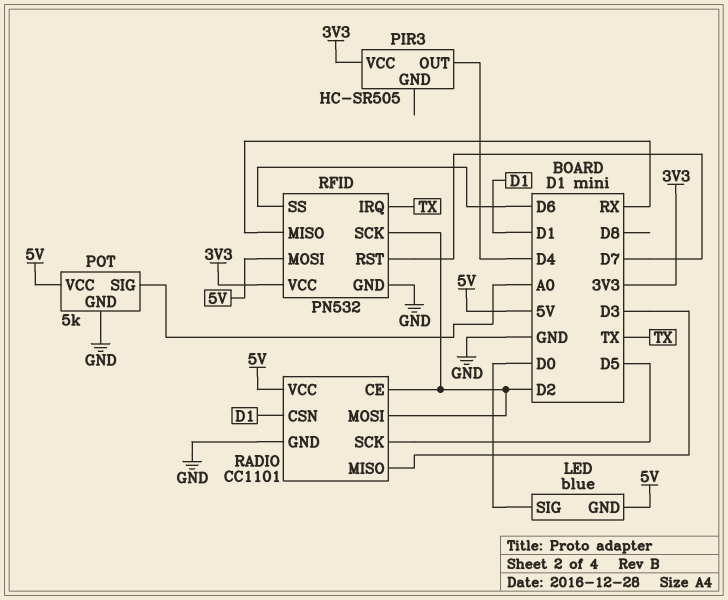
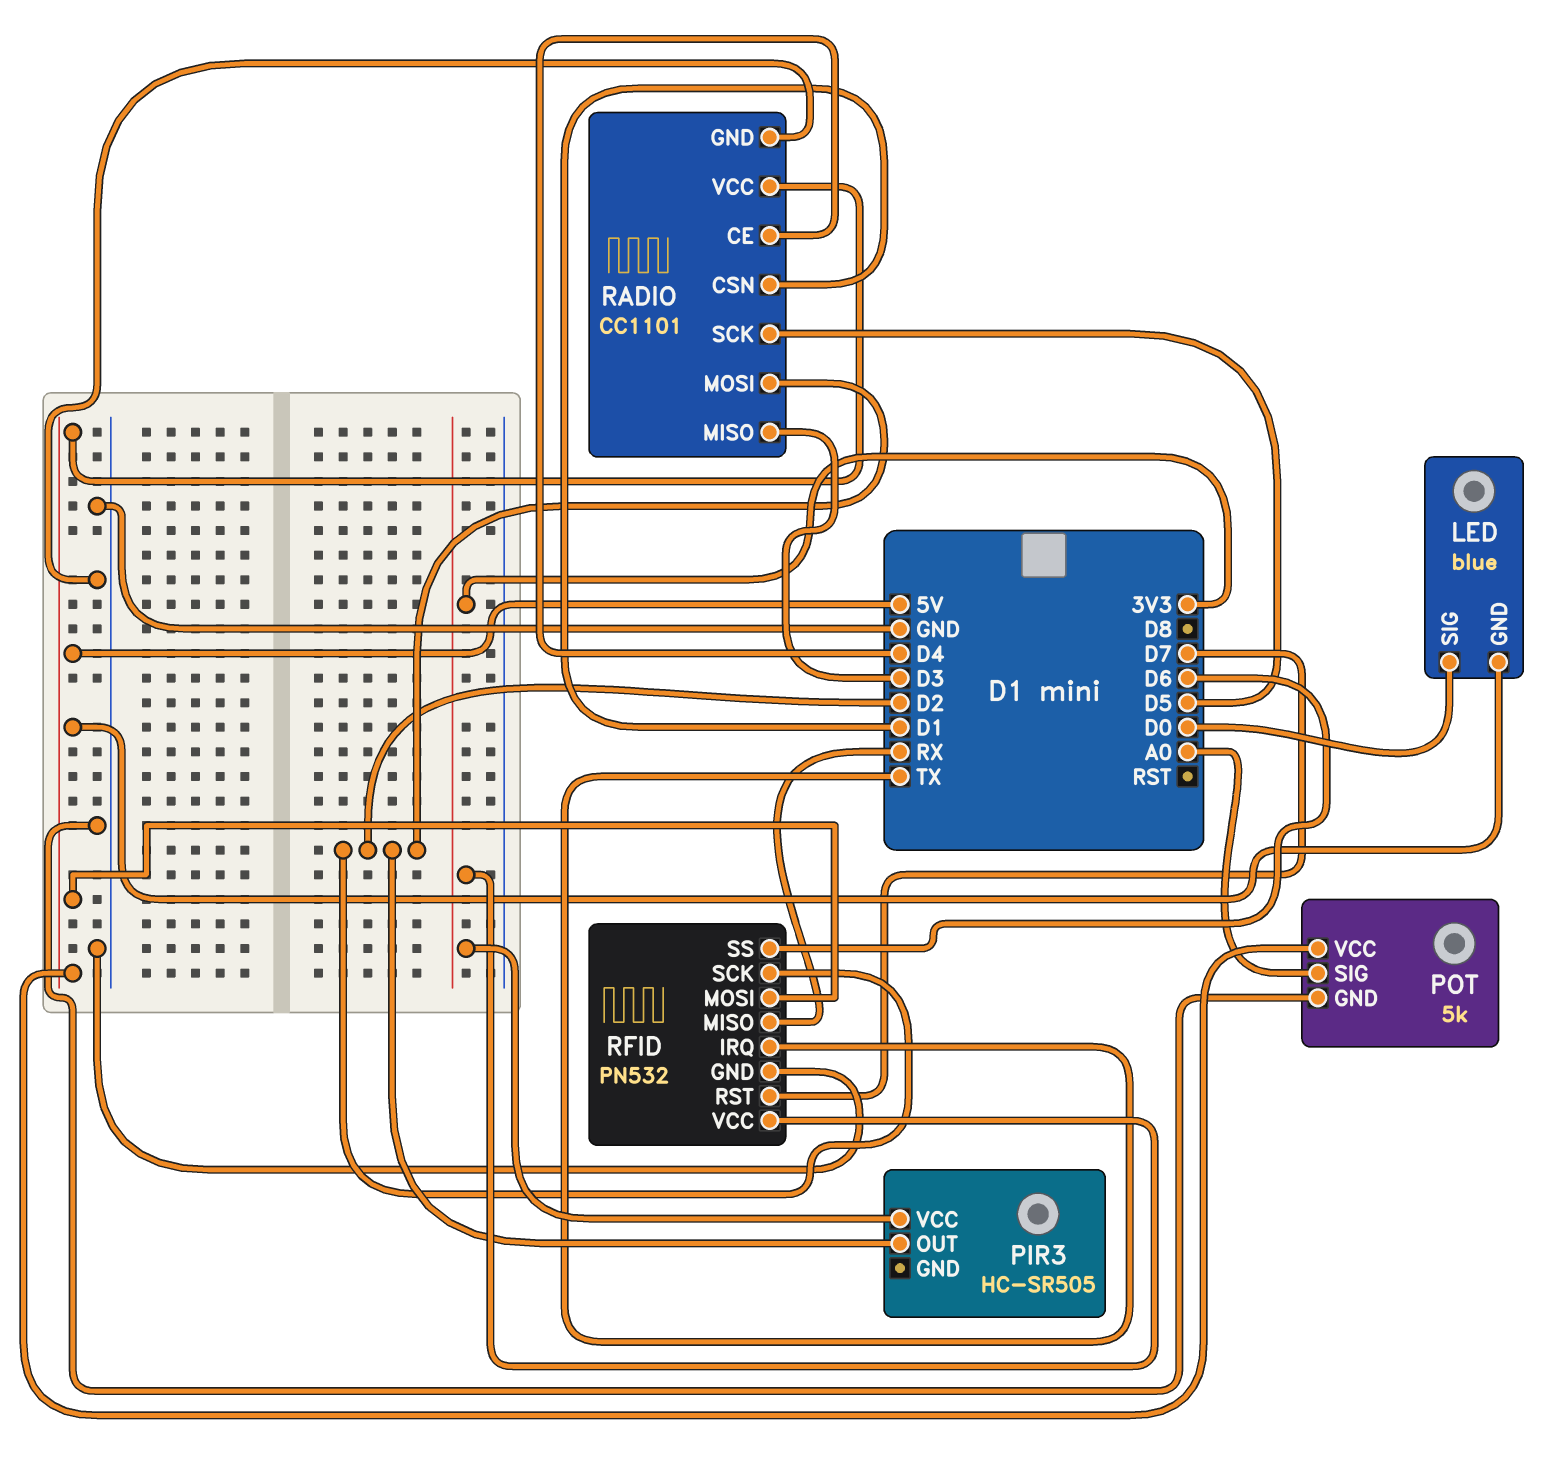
PIR3 pin OUT: D4 -> D2
RADIO pin CE: D2 -> D4

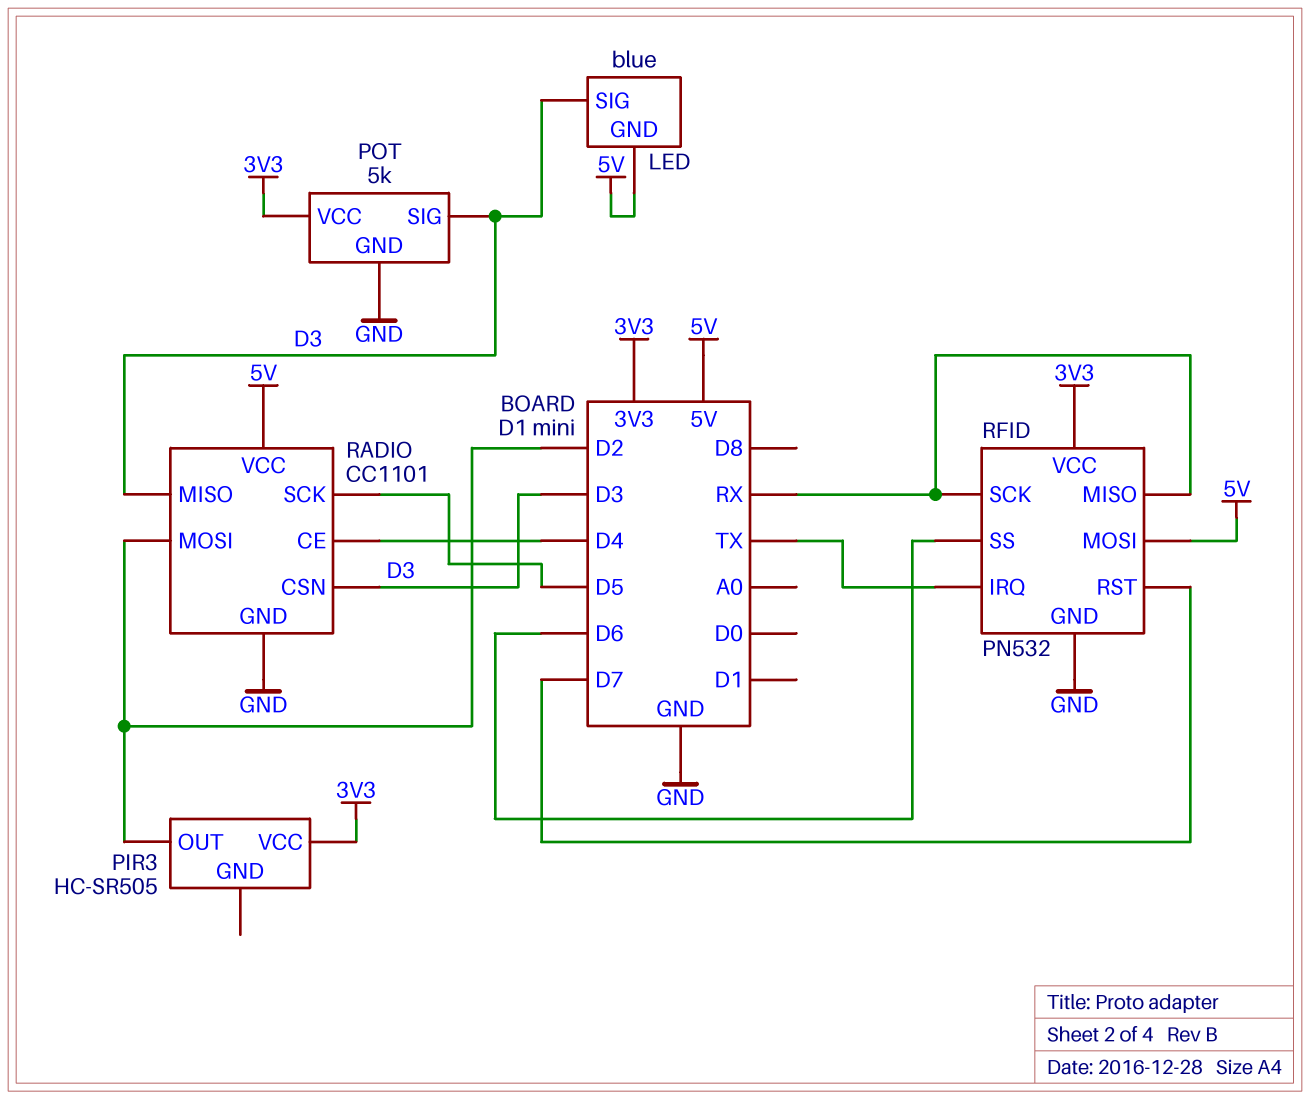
LED pin SIG: D0 -> D3
POT pin SIG: A0 -> D3
POT pin VCC: 5V -> 3V3
RADIO pin CSN: D1 -> D3
RFID pin SCK: D2 -> RX

